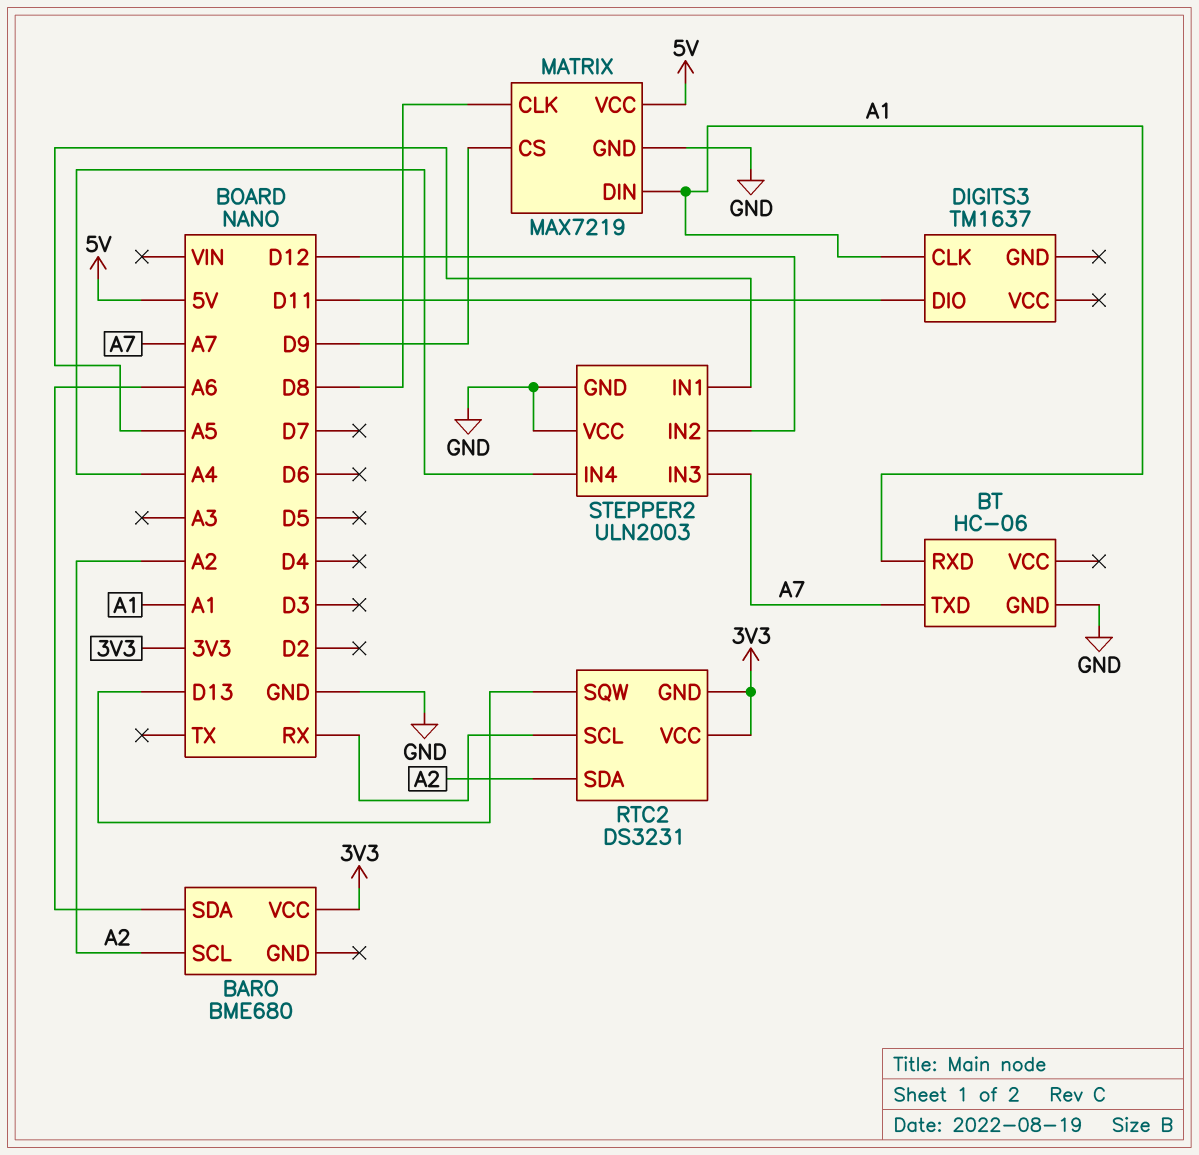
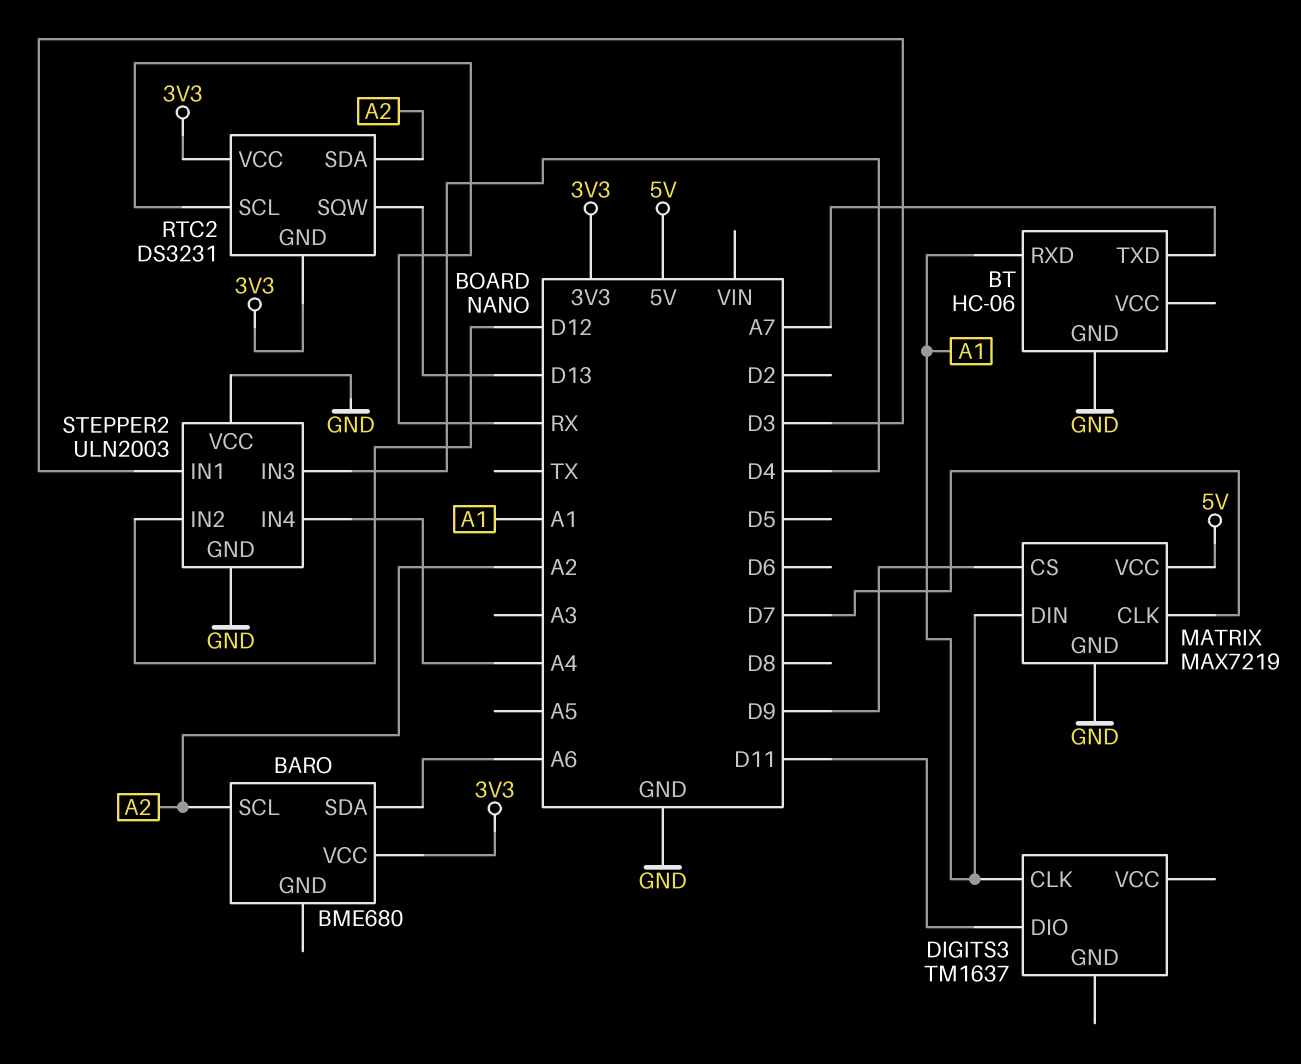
MATRIX pin CLK: D8 -> D7
STEPPER2 pin IN1: A5 -> D3
STEPPER2 pin IN3: A7 -> D4

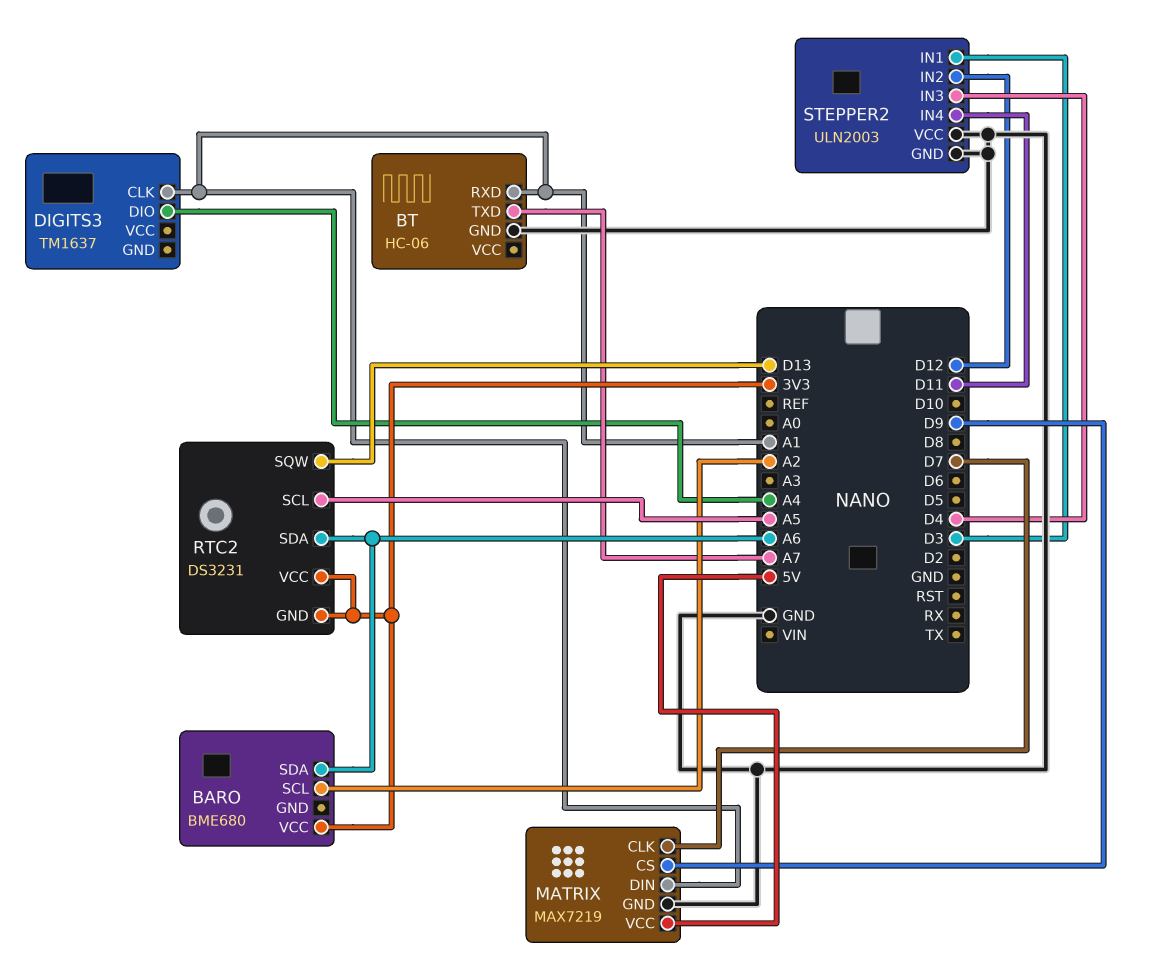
DIGITS3 pin DIO: D11 -> A4
RTC2 pin SCL: RX -> A5
RTC2 pin SDA: A2 -> A6
STEPPER2 pin IN4: A4 -> D11

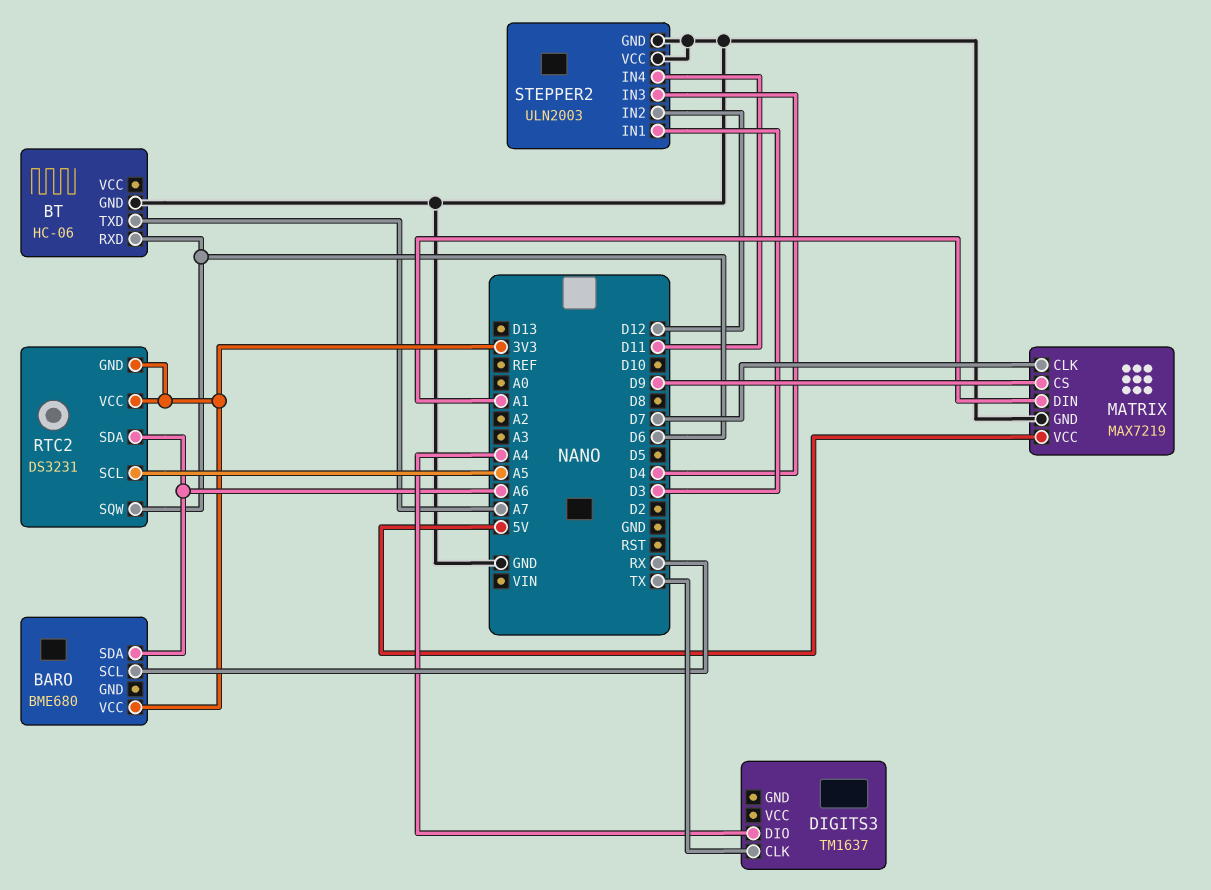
BARO pin SCL: A2 -> RX
BT pin RXD: A1 -> D6
DIGITS3 pin CLK: A1 -> TX
RTC2 pin SQW: D13 -> D6

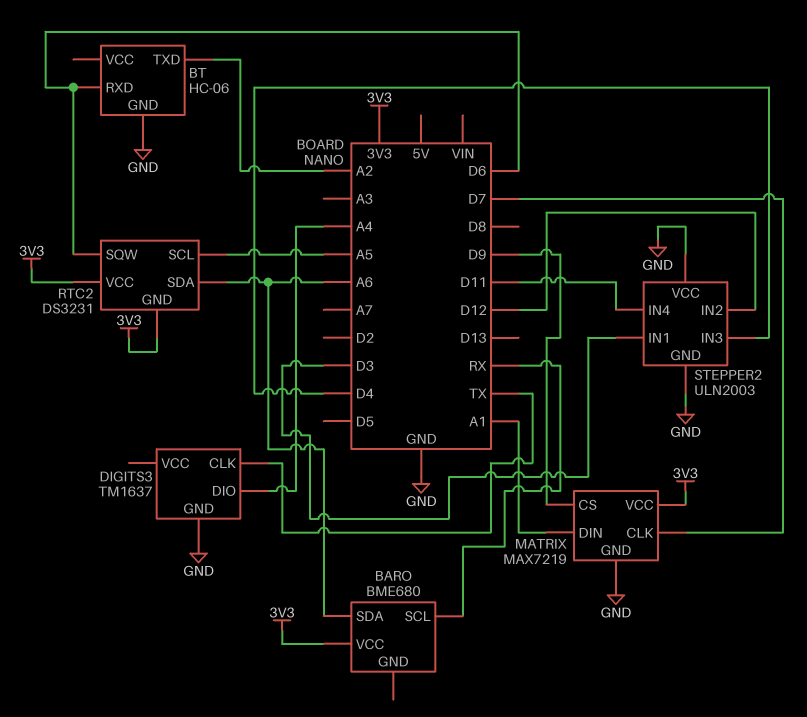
BT pin TXD: A7 -> A2
DIGITS3 pin GND: none -> GND
MATRIX pin VCC: 5V -> 3V3

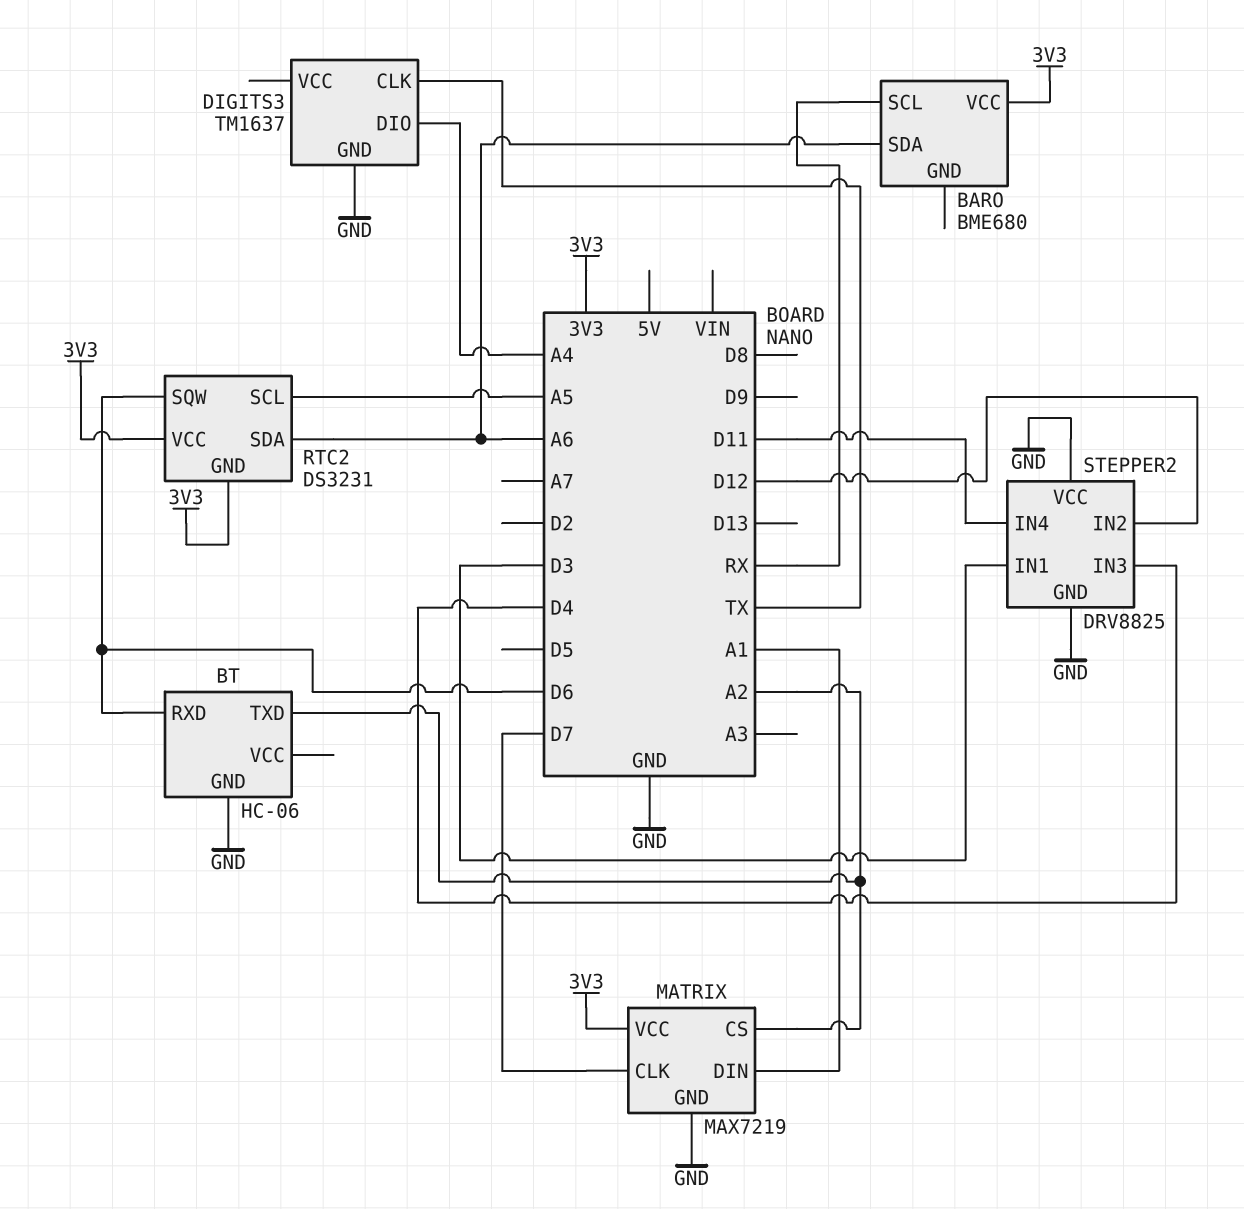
MATRIX pin CS: D9 -> A2
STEPPER2: ULN2003 -> DRV8825

